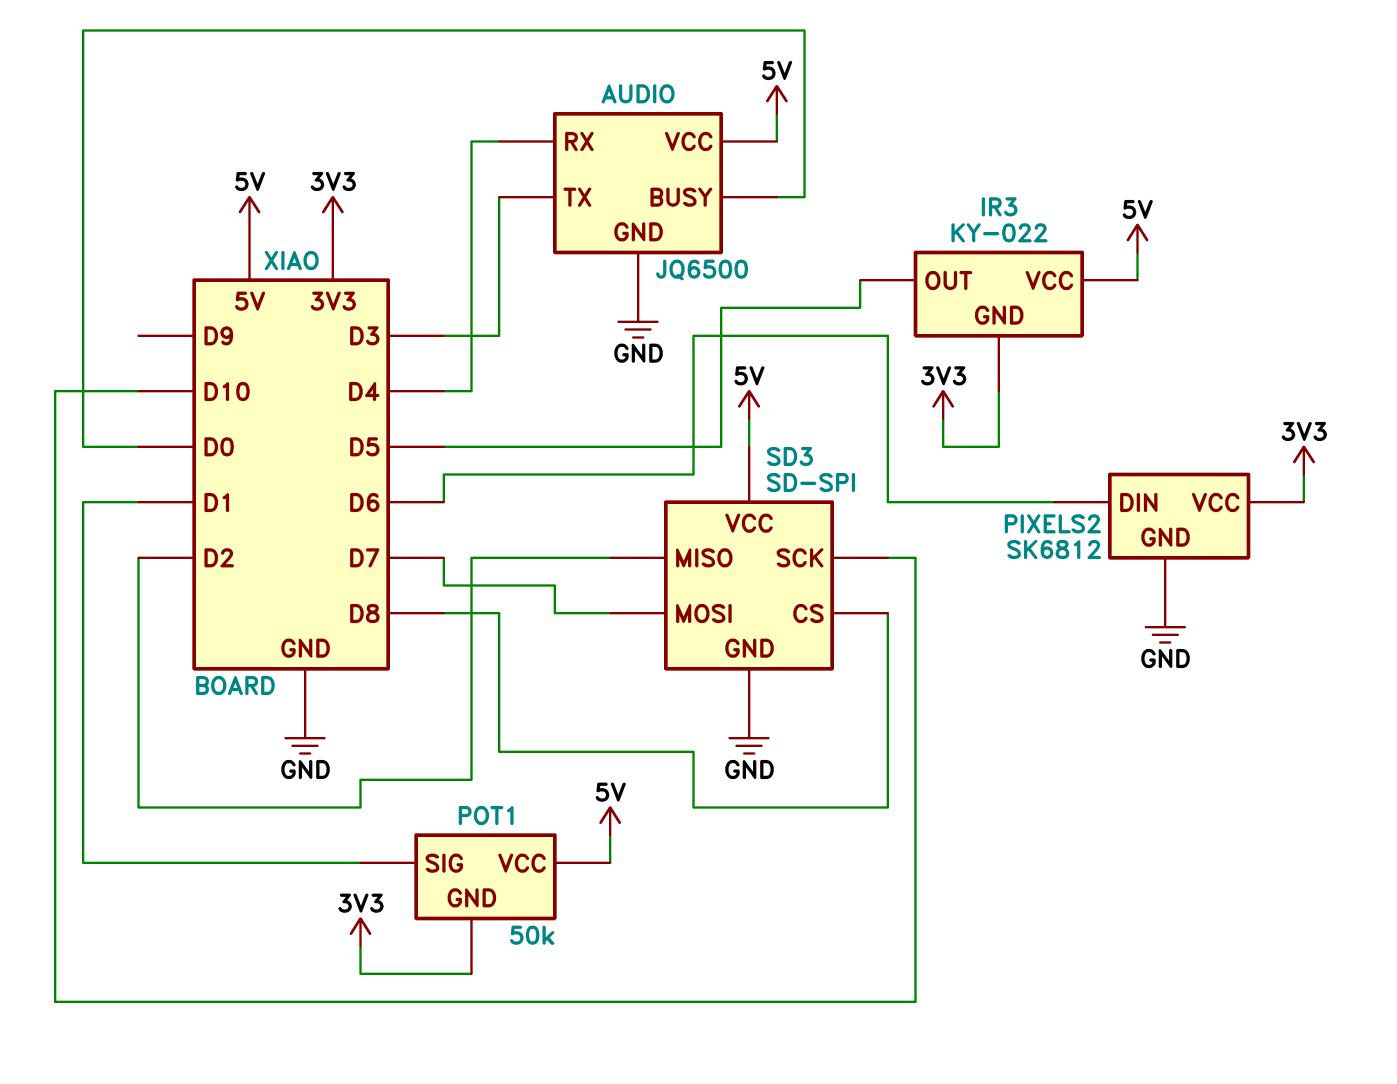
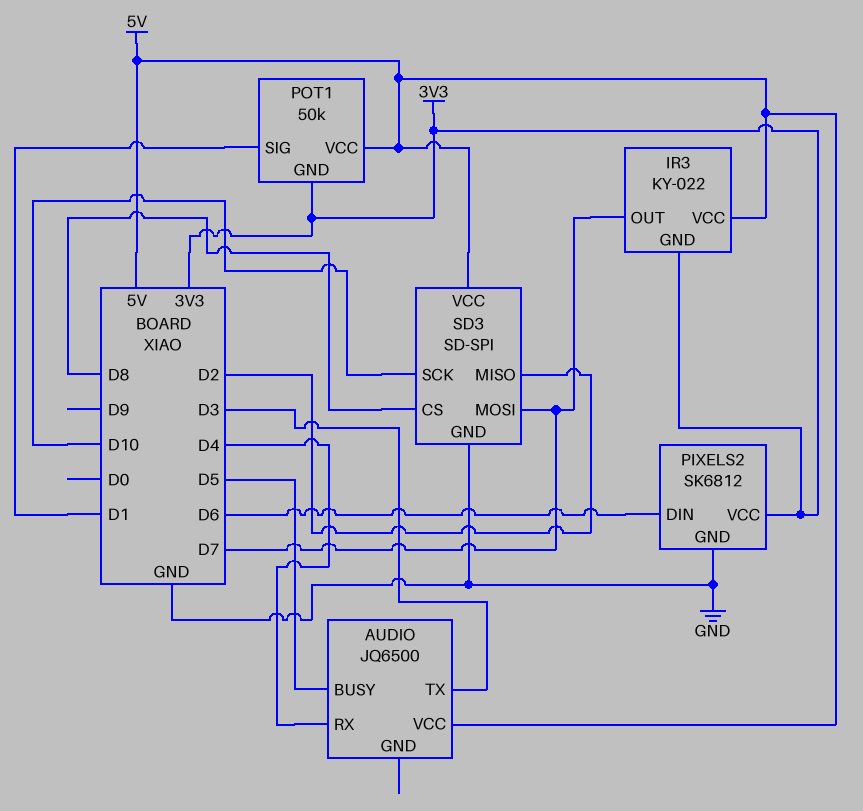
AUDIO pin BUSY: D0 -> D5
AUDIO pin GND: GND -> none
IR3 pin OUT: D5 -> D7

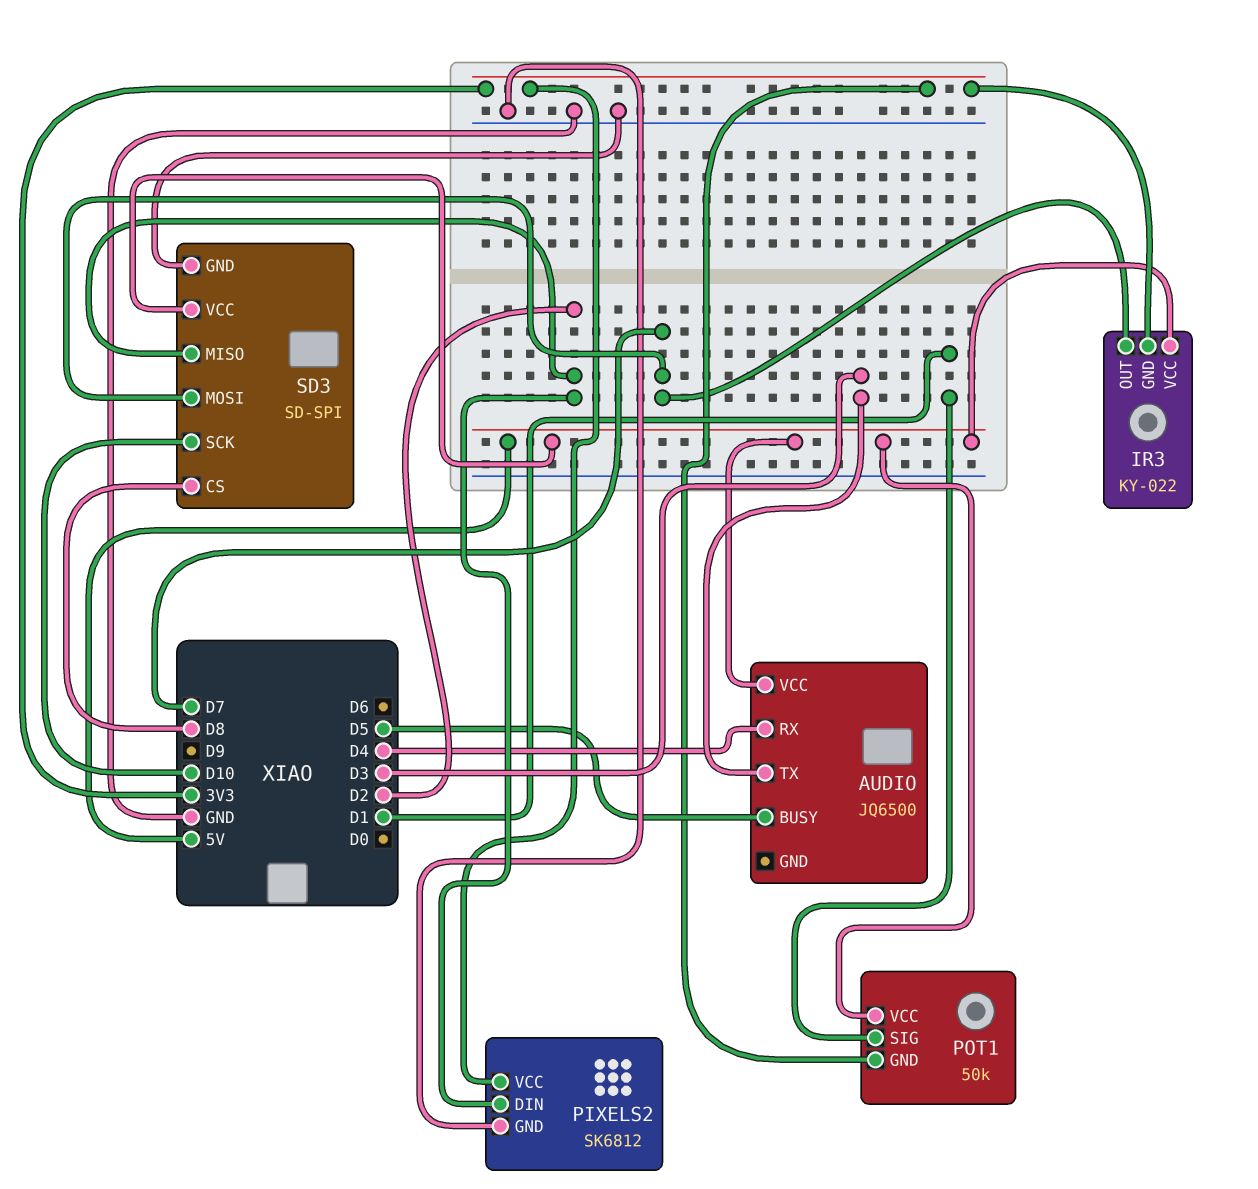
PIXELS2 pin DIN: D6 -> D2

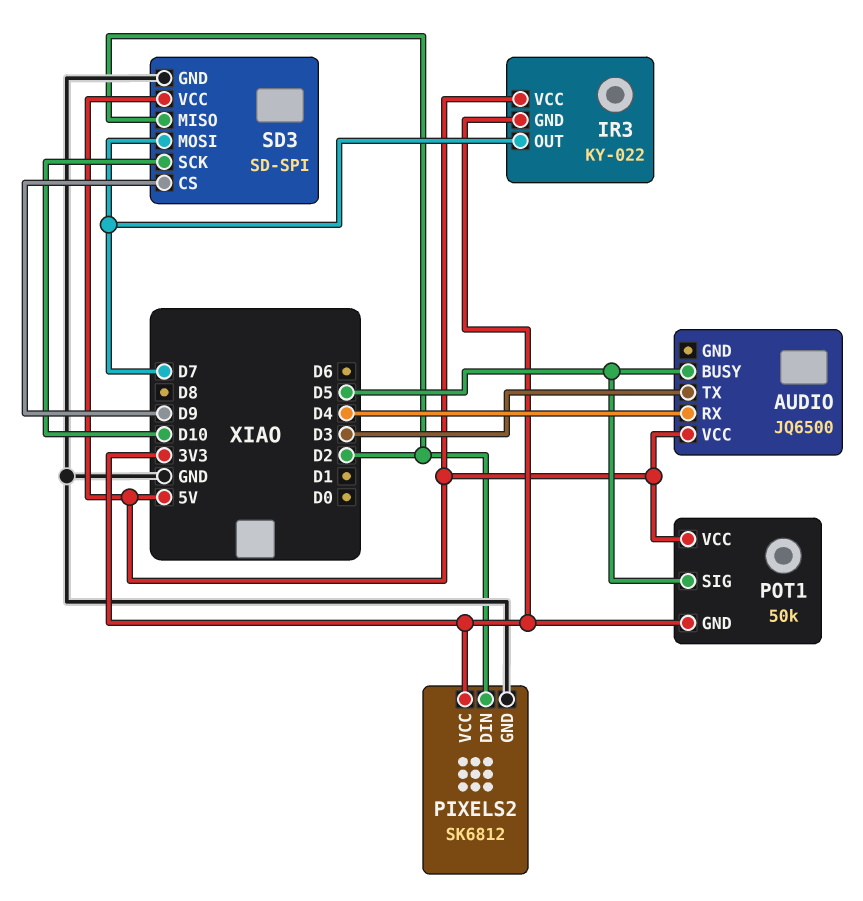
POT1 pin SIG: D1 -> D5
SD3 pin CS: D8 -> D9

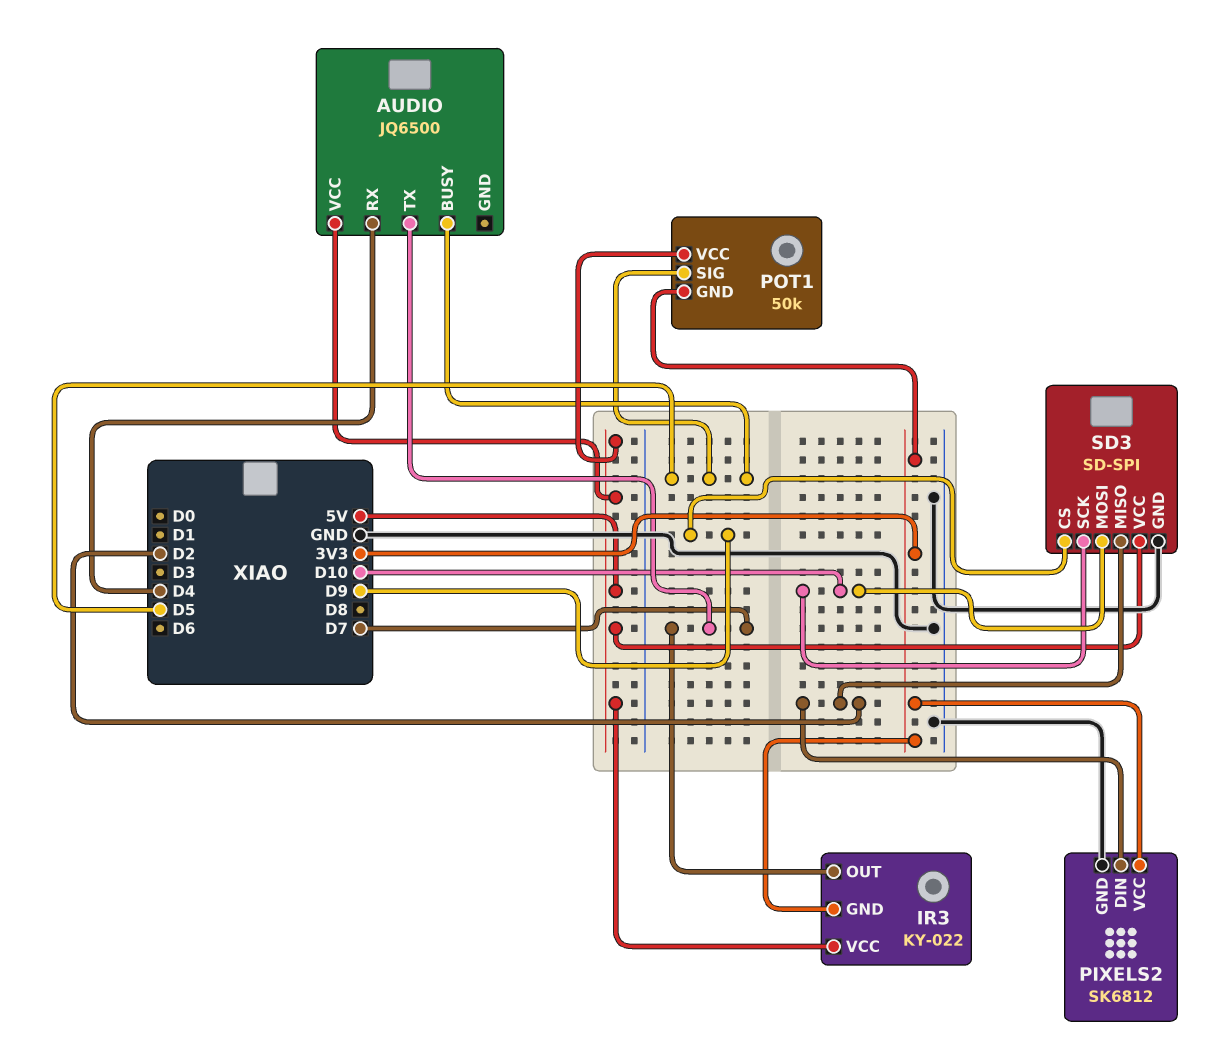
AUDIO pin TX: D3 -> D7
SD3 pin MOSI: D7 -> D10

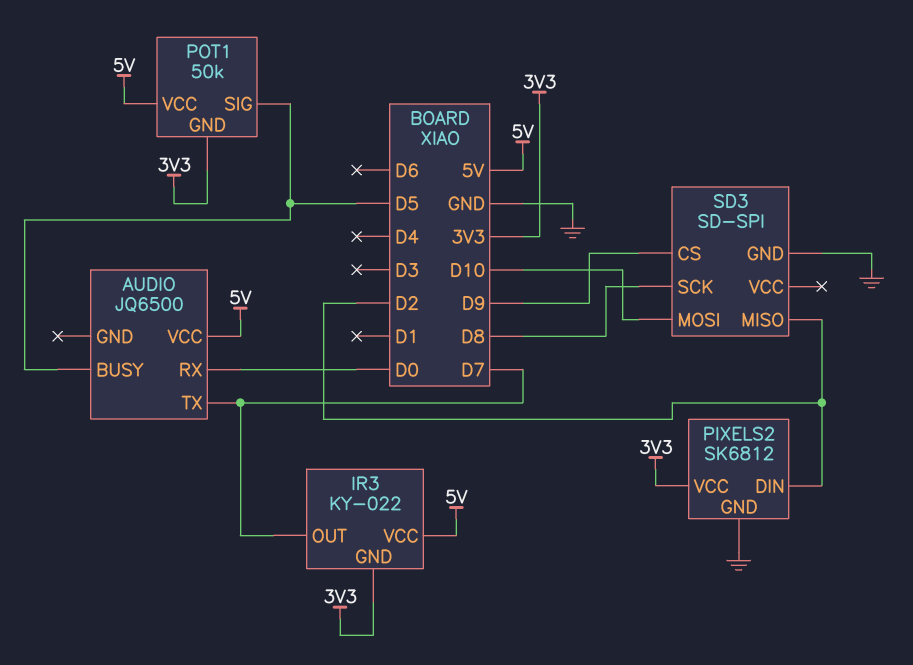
AUDIO pin RX: D4 -> D0
SD3 pin SCK: D10 -> D8
SD3 pin VCC: 5V -> none

